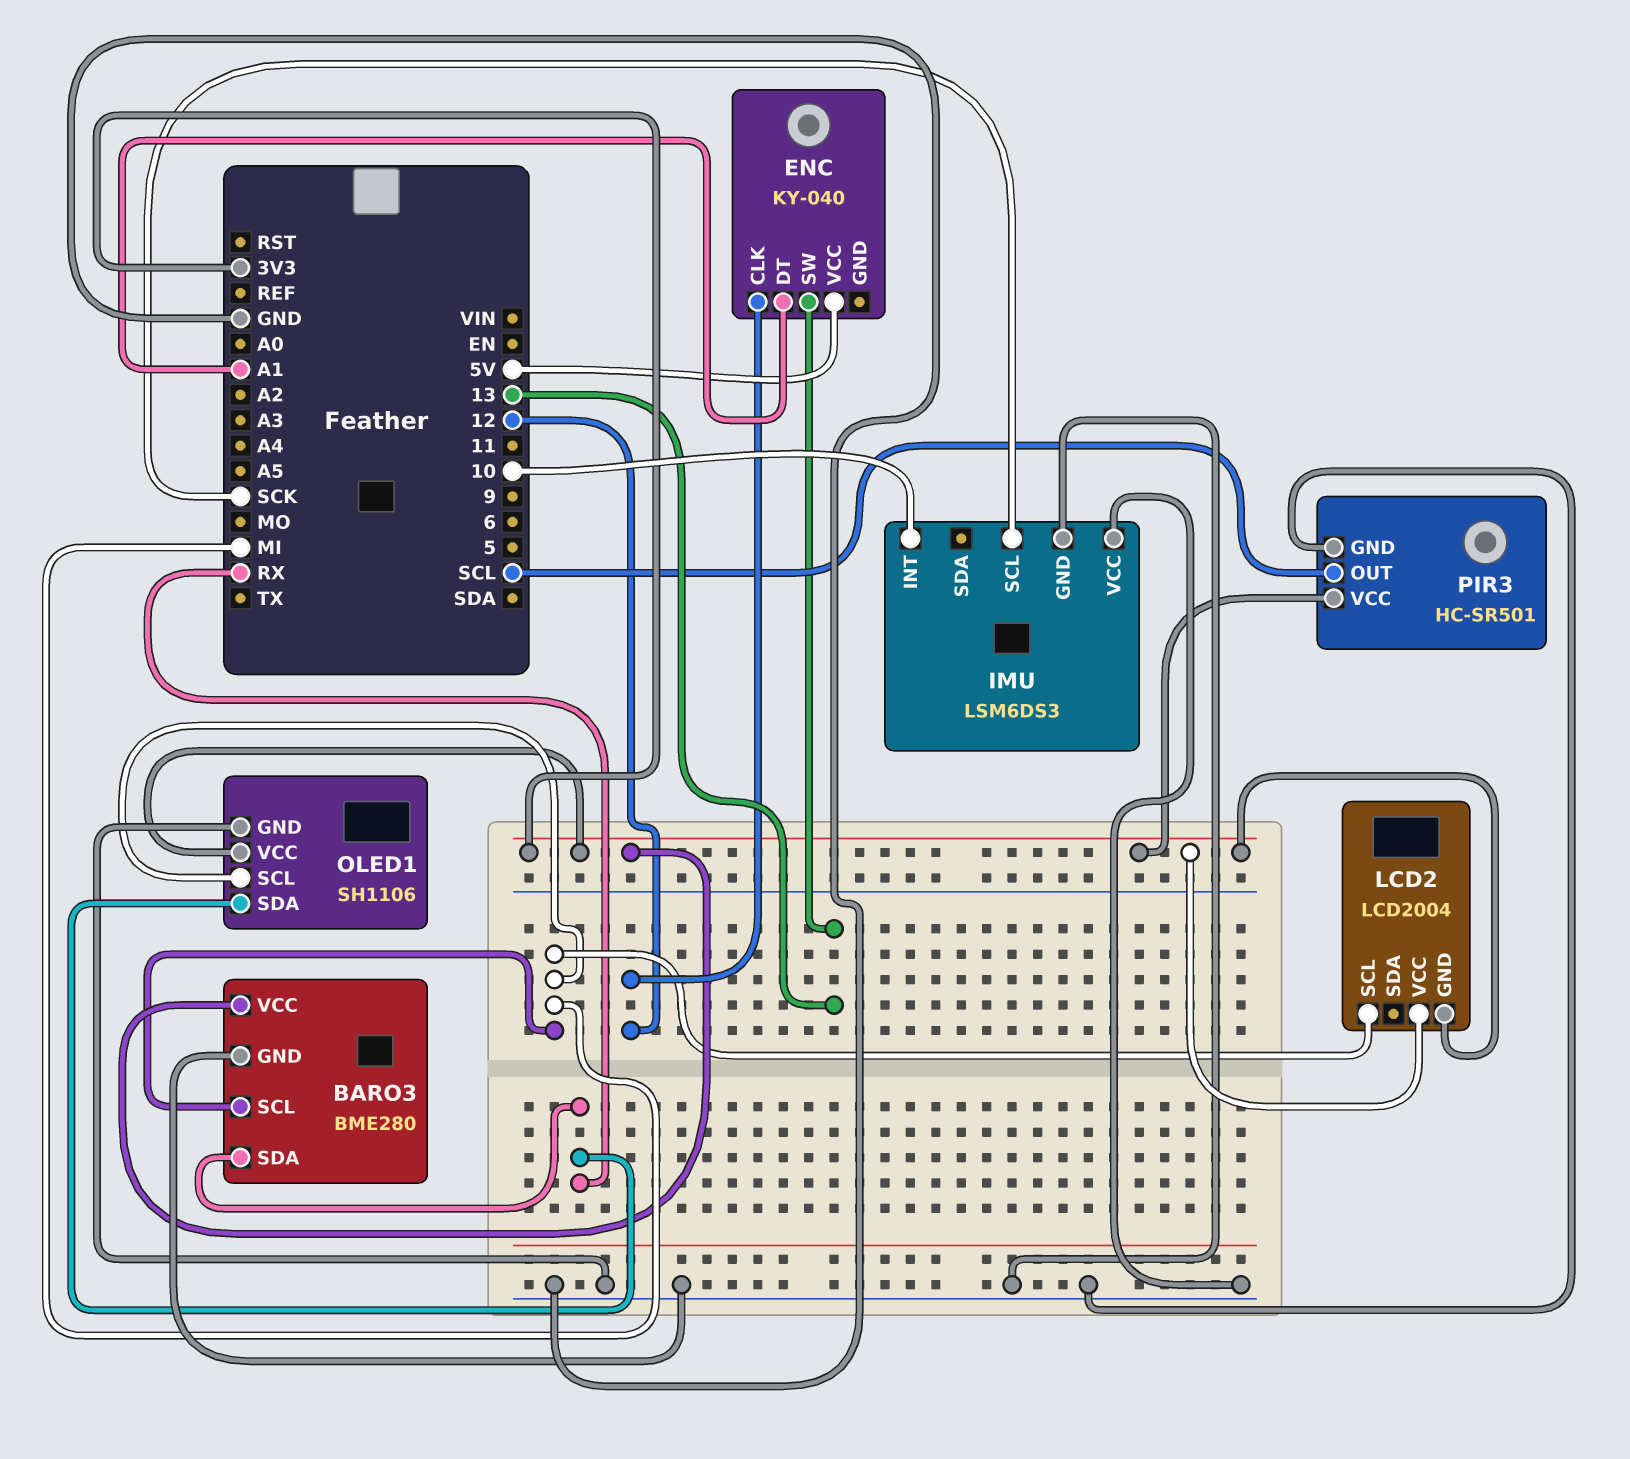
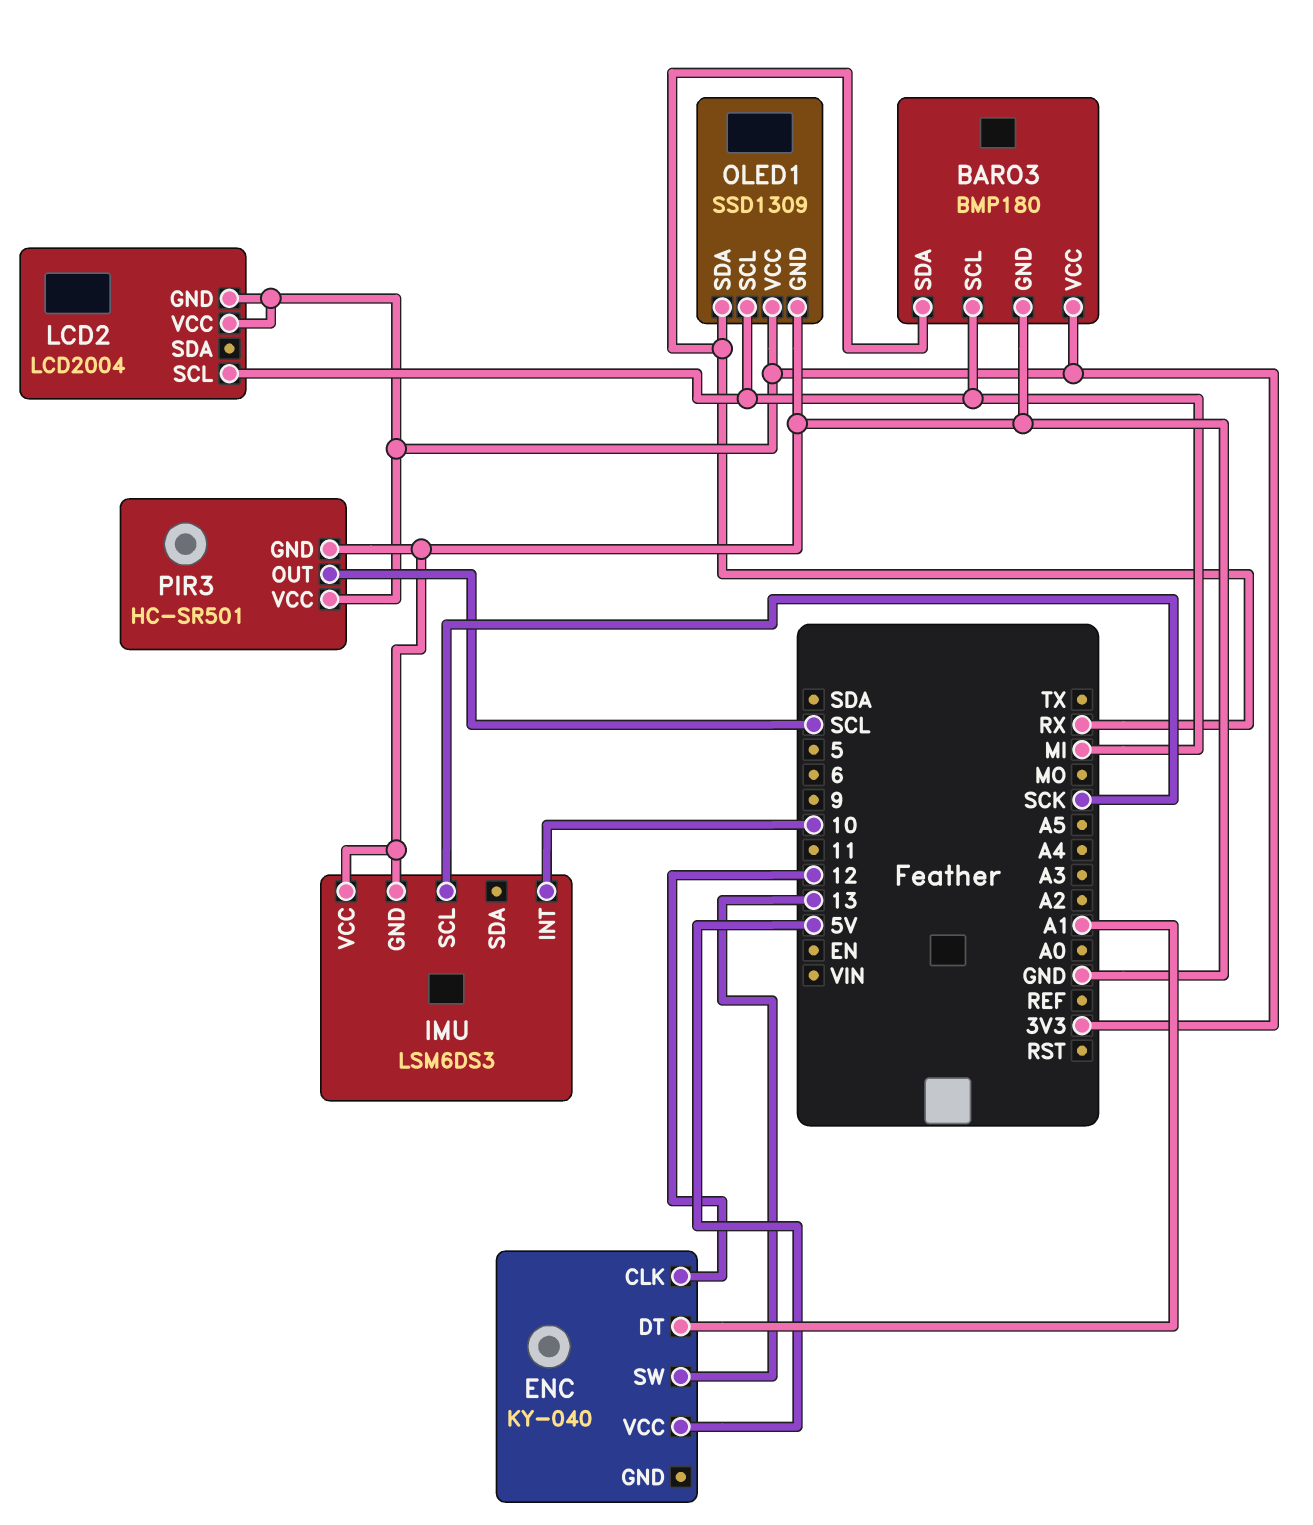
BARO3: BME280 -> BMP180
OLED1: SH1106 -> SSD1309

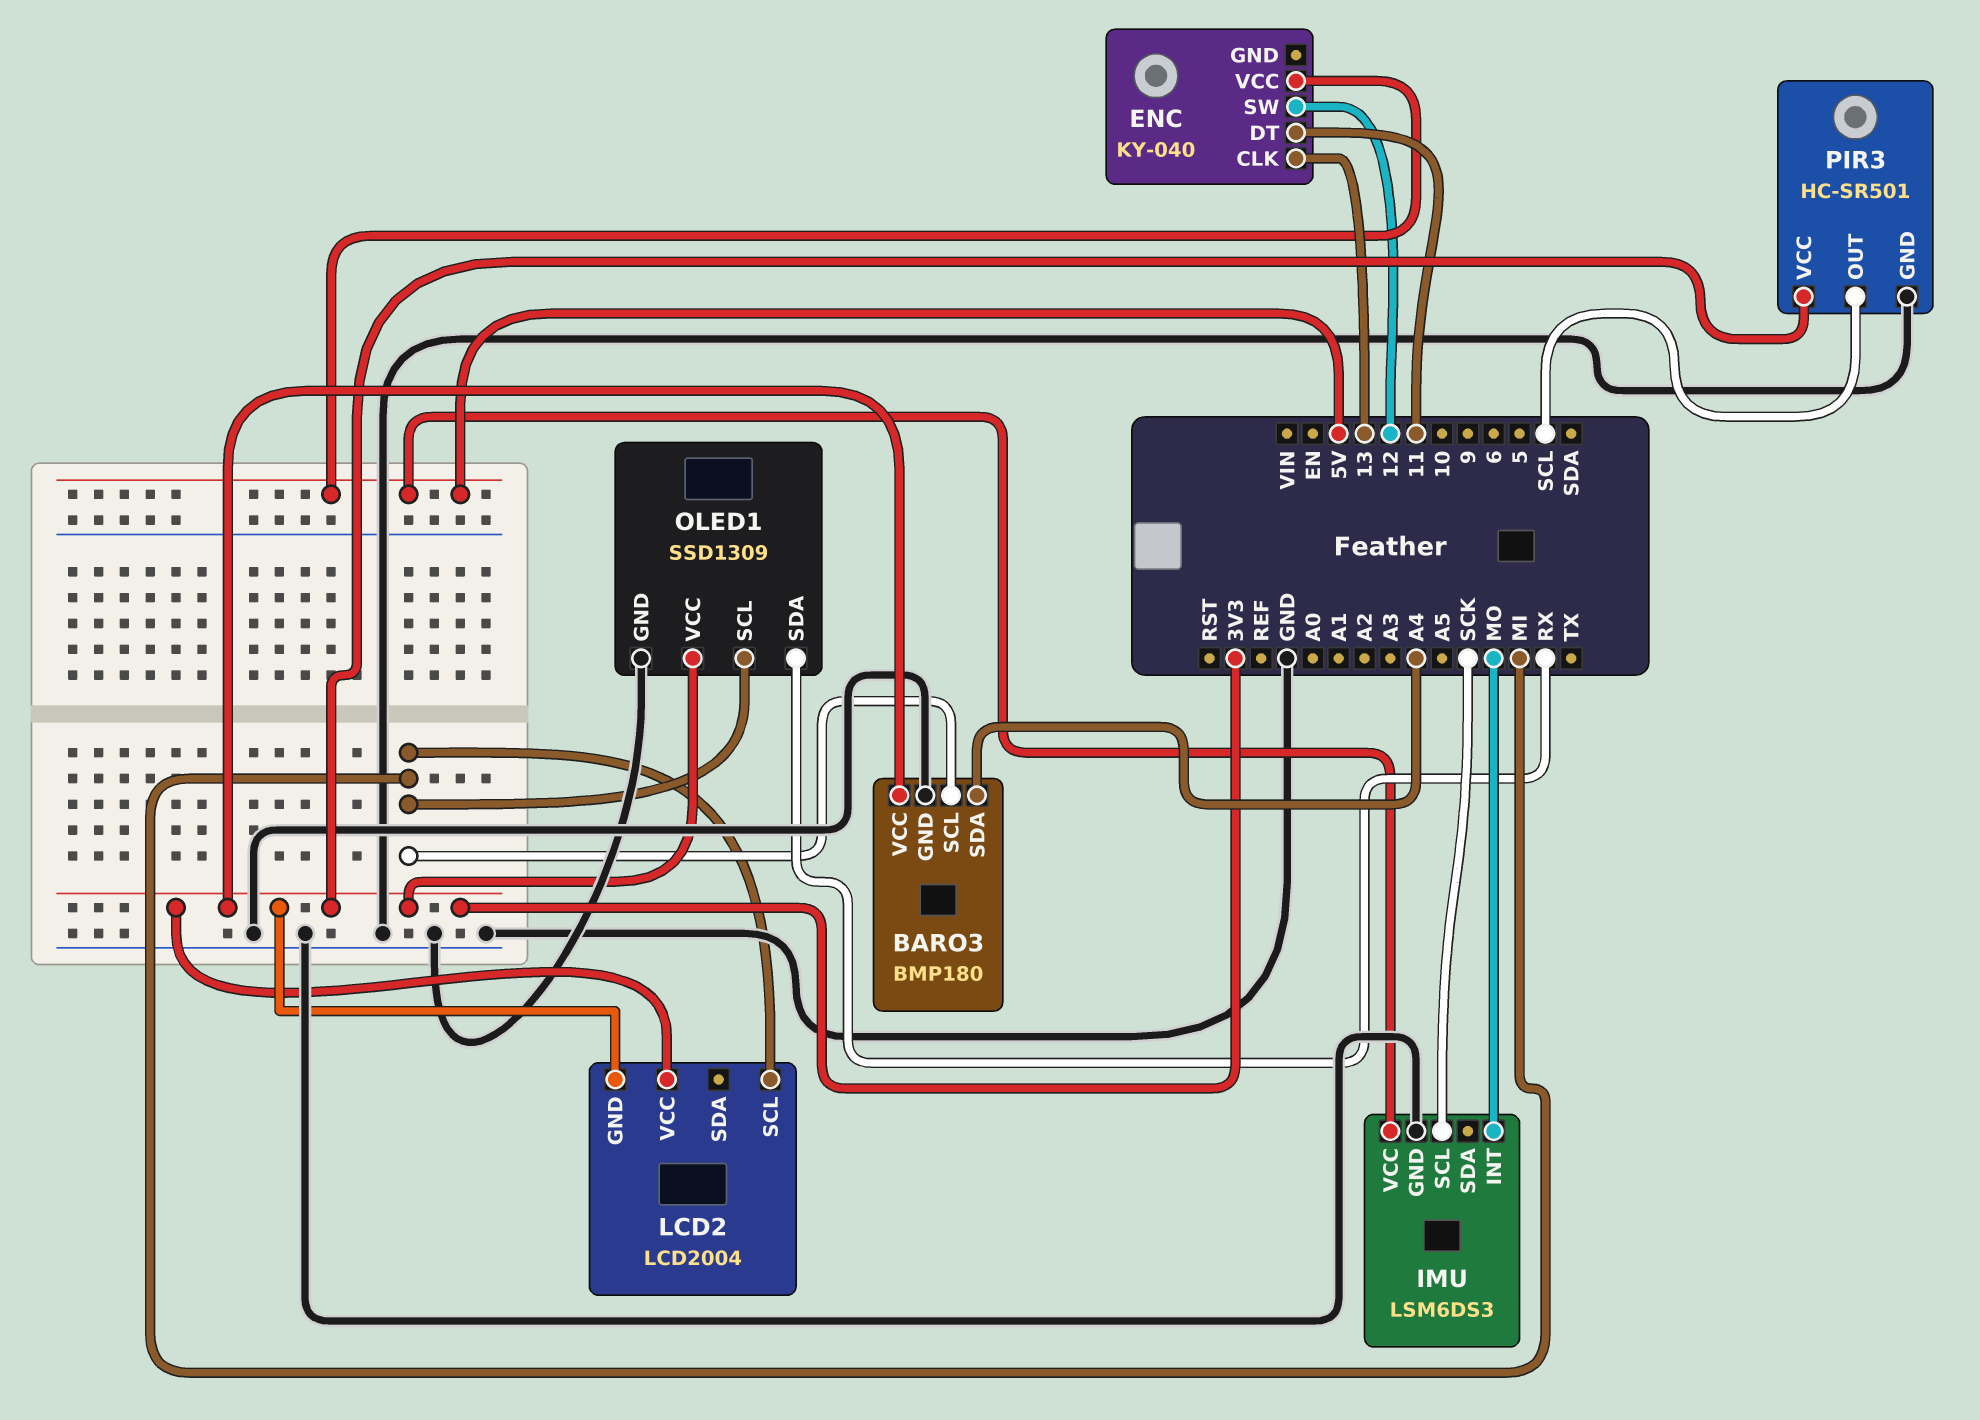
BARO3 pin SDA: RX -> A4
ENC pin CLK: 12 -> 13
ENC pin DT: A1 -> 11
ENC pin SW: 13 -> 12
IMU pin INT: 10 -> MO
IMU pin VCC: GND -> 5V

